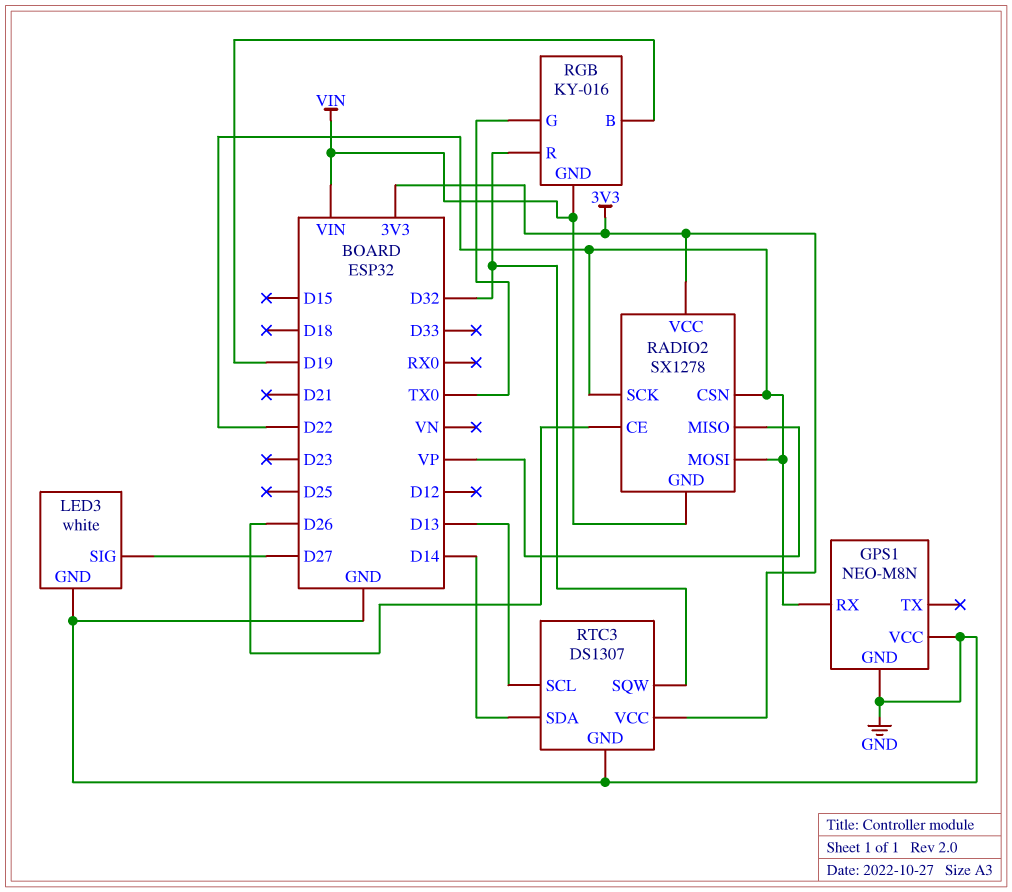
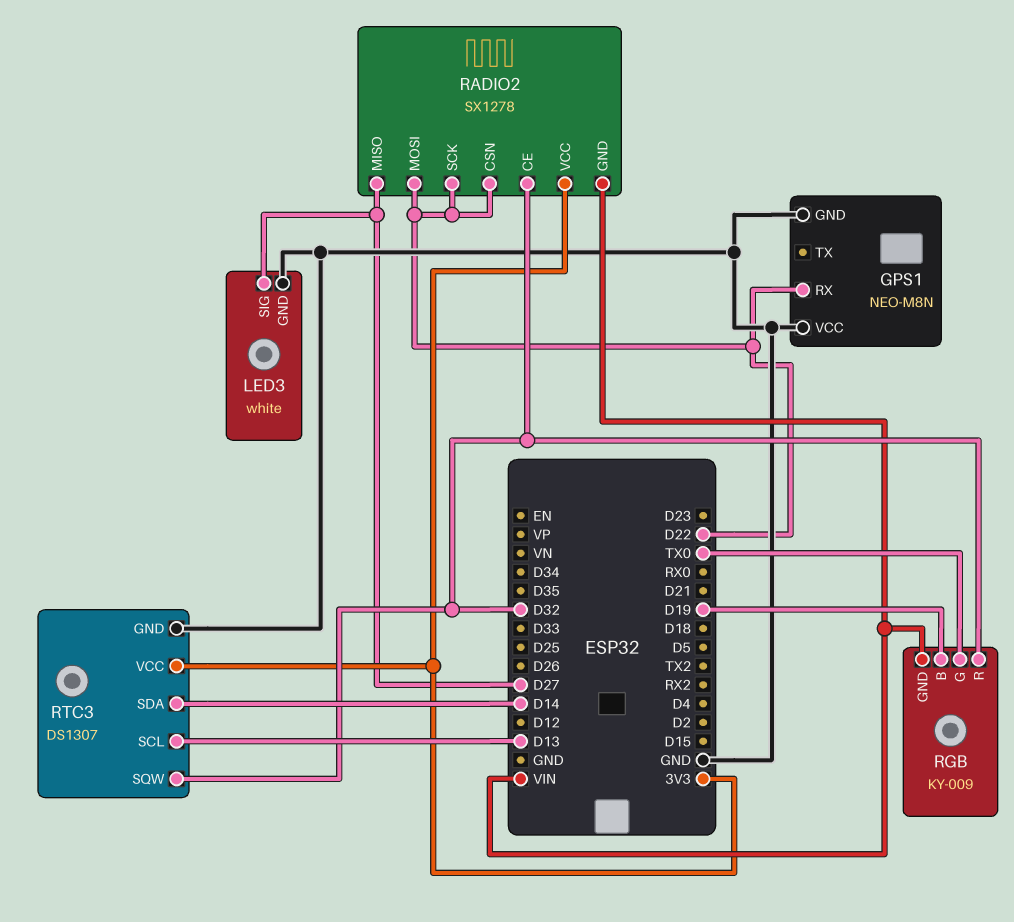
RADIO2 pin CE: D26 -> D32
RADIO2 pin MISO: VP -> D27
RGB: KY-016 -> KY-009

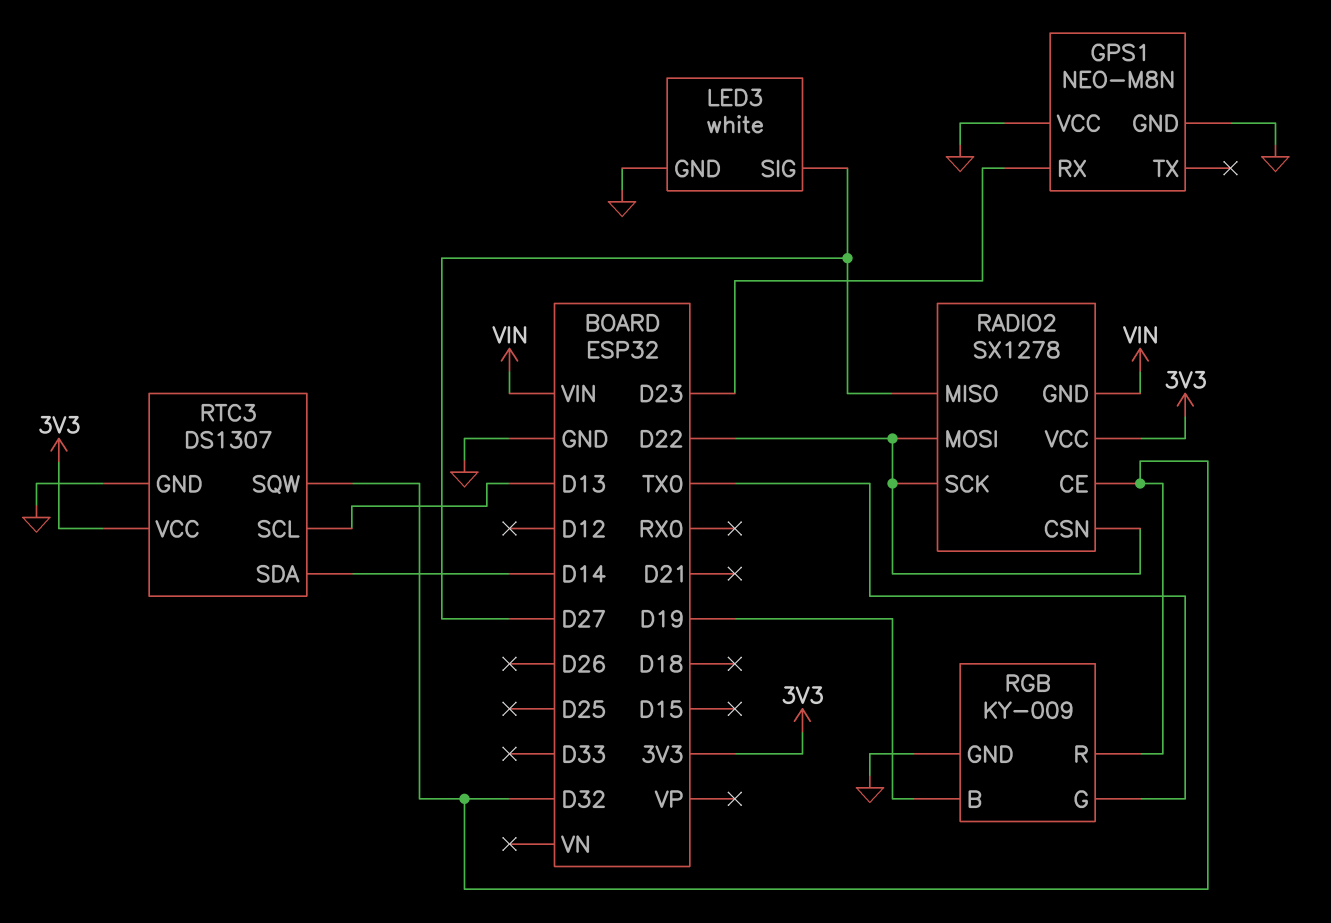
GPS1 pin RX: D22 -> D23
RGB pin GND: VIN -> GND

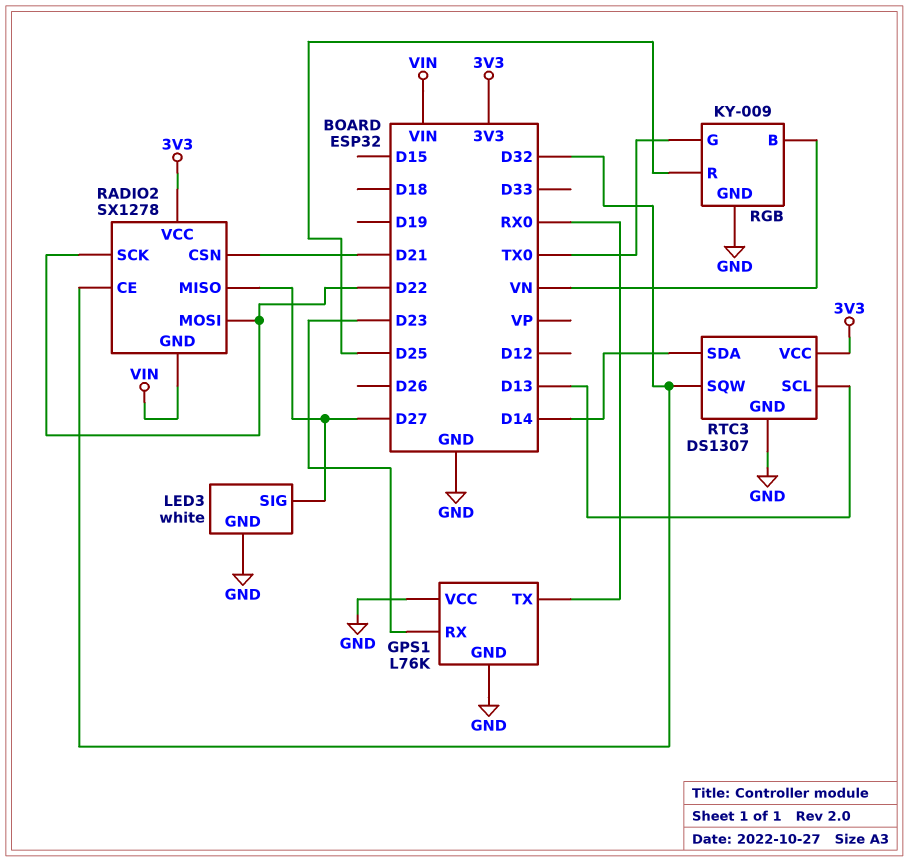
GPS1: NEO-M8N -> L76K
GPS1 pin TX: none -> RX0
RADIO2 pin CSN: D22 -> D21
RGB pin B: D19 -> VN
RGB pin R: D32 -> D25

